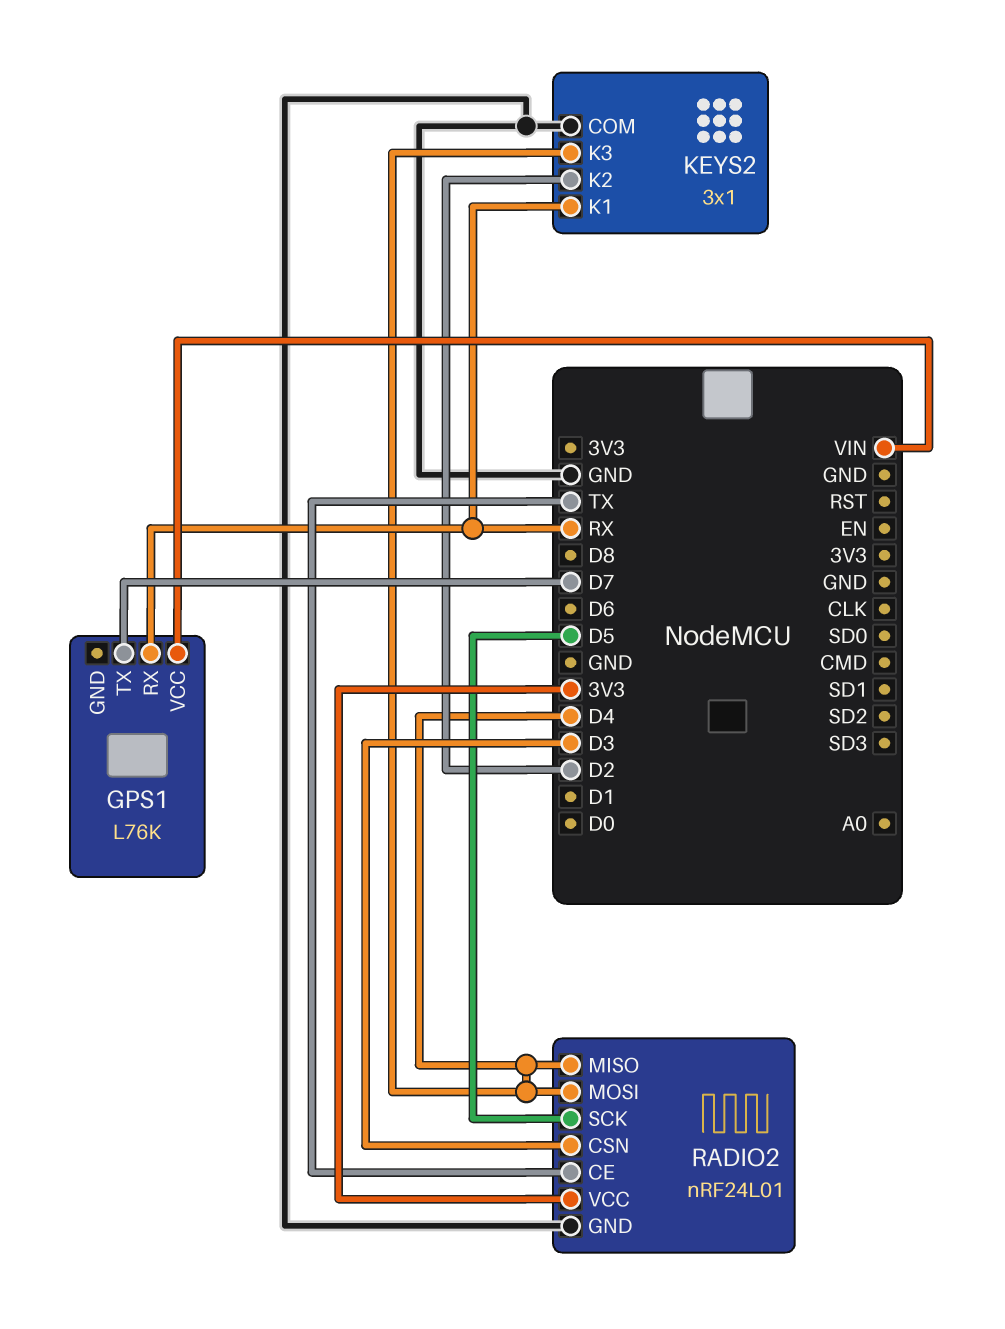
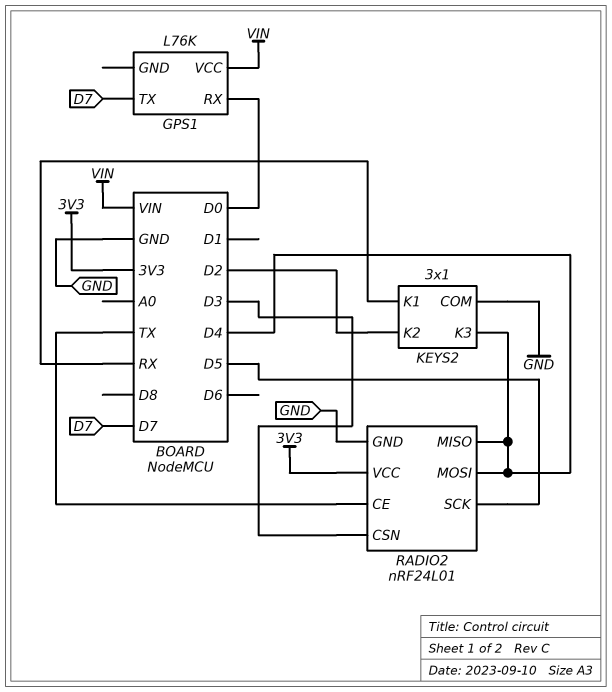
GPS1 pin RX: RX -> D0

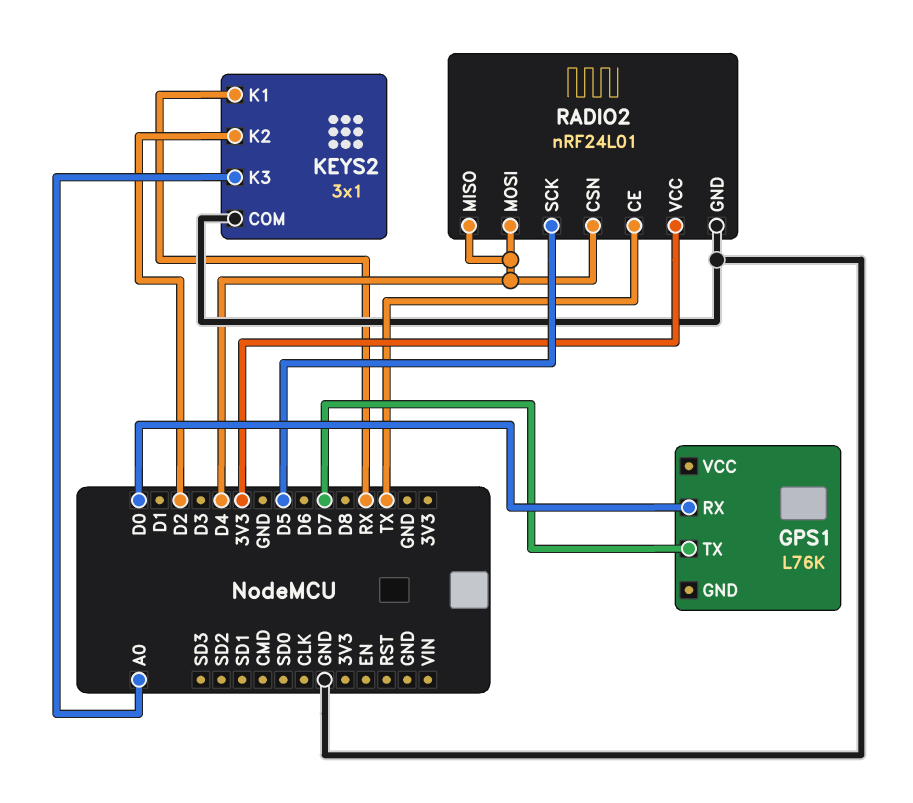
GPS1 pin VCC: VIN -> none
KEYS2 pin K3: D4 -> A0
RADIO2 pin CSN: D3 -> D4

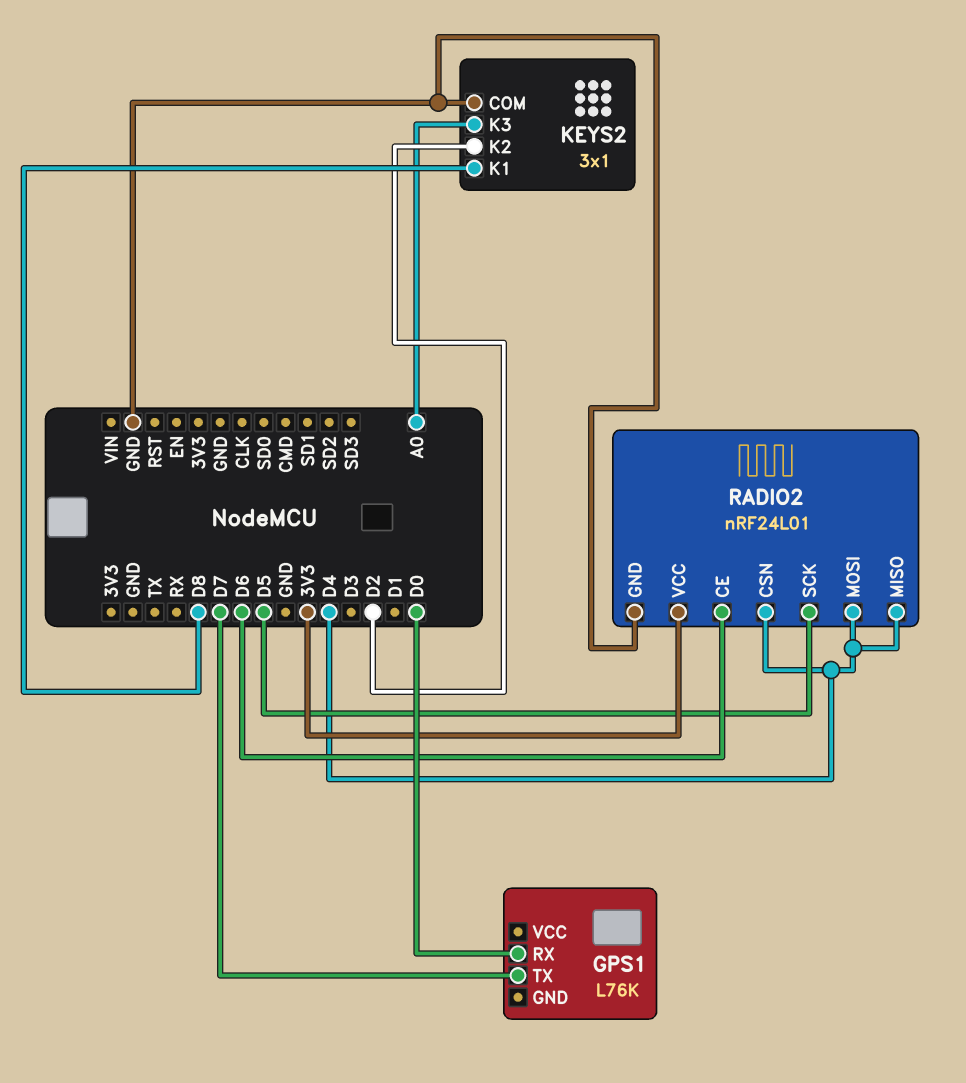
KEYS2 pin K1: RX -> D8
RADIO2 pin CE: TX -> D6

